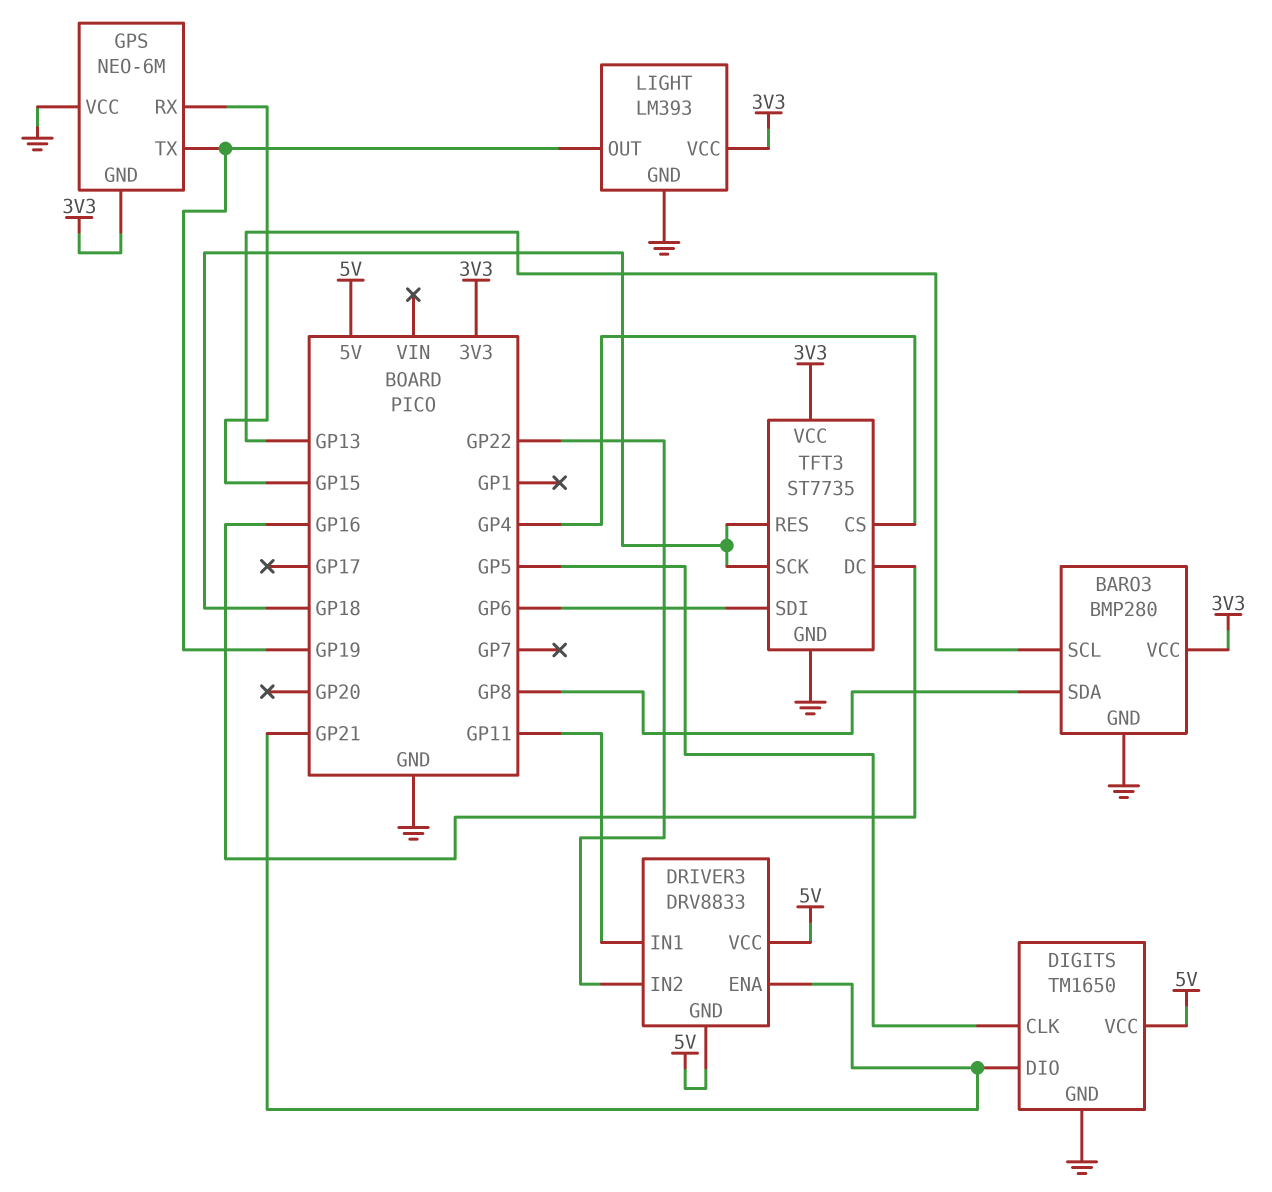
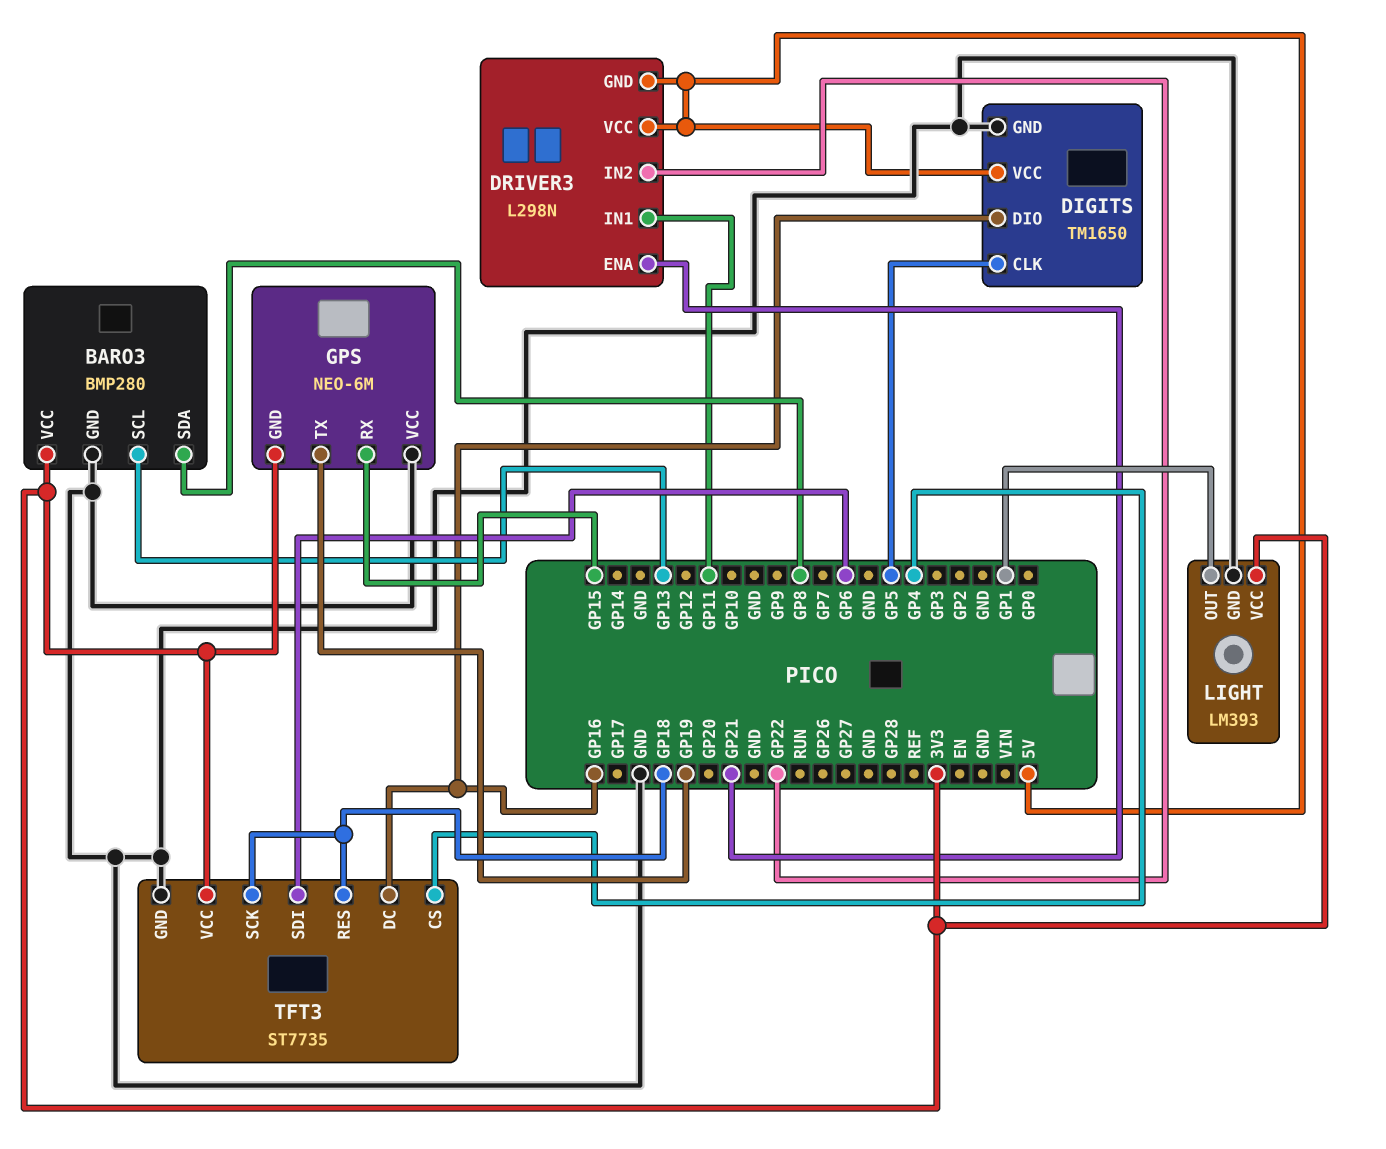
DIGITS pin DIO: GP21 -> GP16
DRIVER3: DRV8833 -> L298N
LIGHT pin OUT: GP19 -> GP1

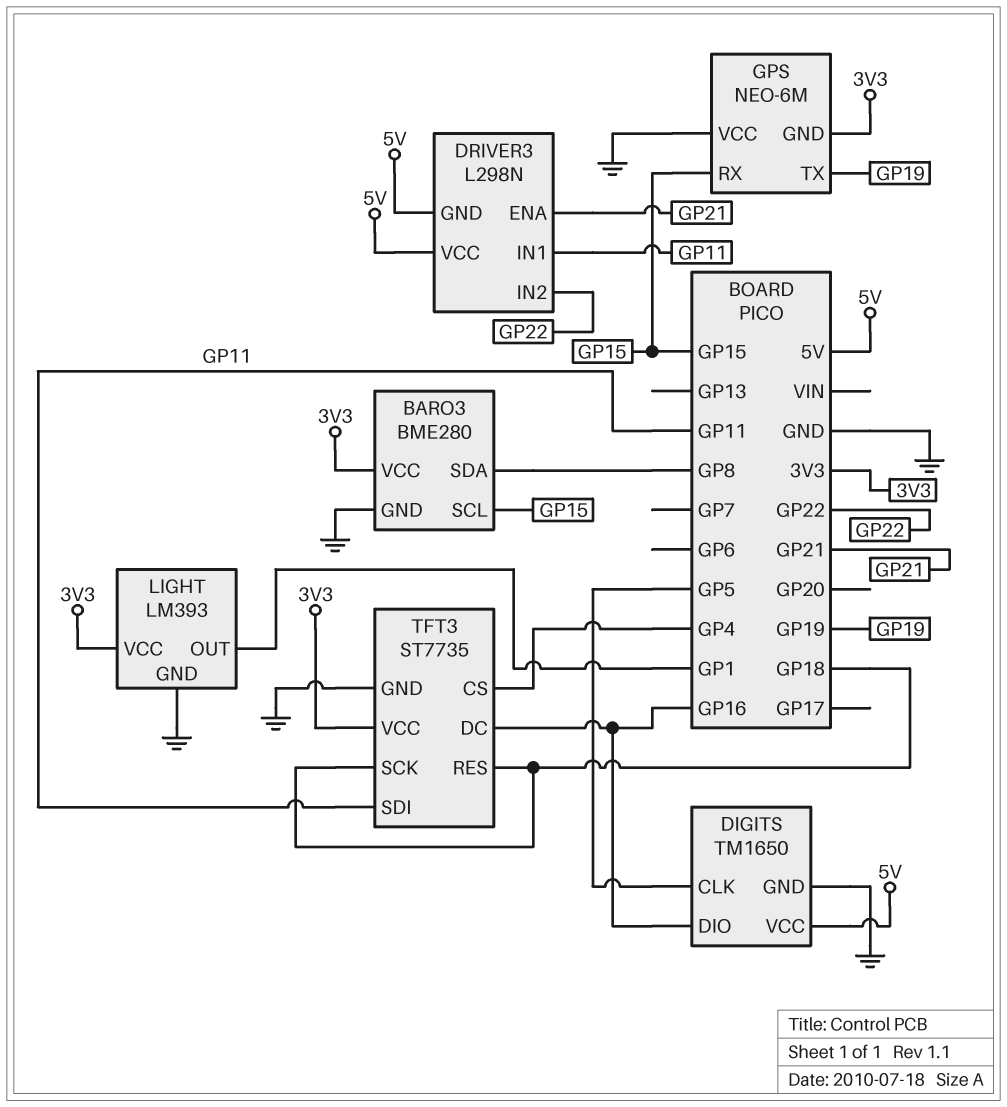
BARO3: BMP280 -> BME280
BARO3 pin SCL: GP13 -> GP15
TFT3 pin SDI: GP6 -> GP11

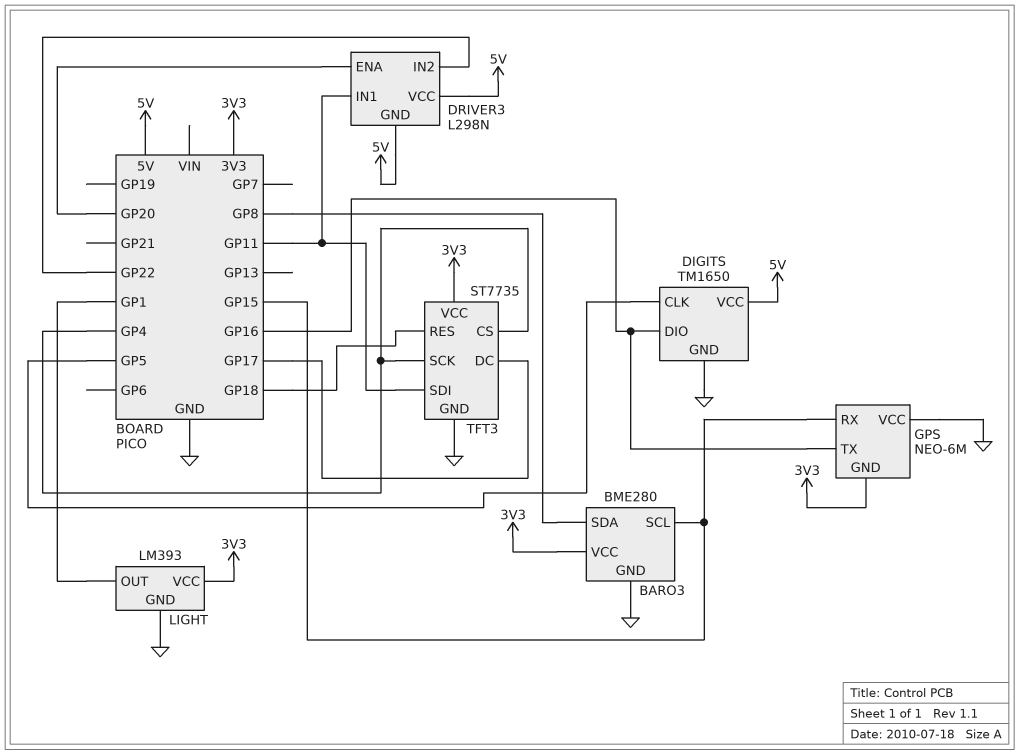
DRIVER3 pin ENA: GP21 -> GP20
GPS pin TX: GP19 -> GP16
TFT3 pin DC: GP16 -> GP17
TFT3 pin SCK: GP18 -> GP4

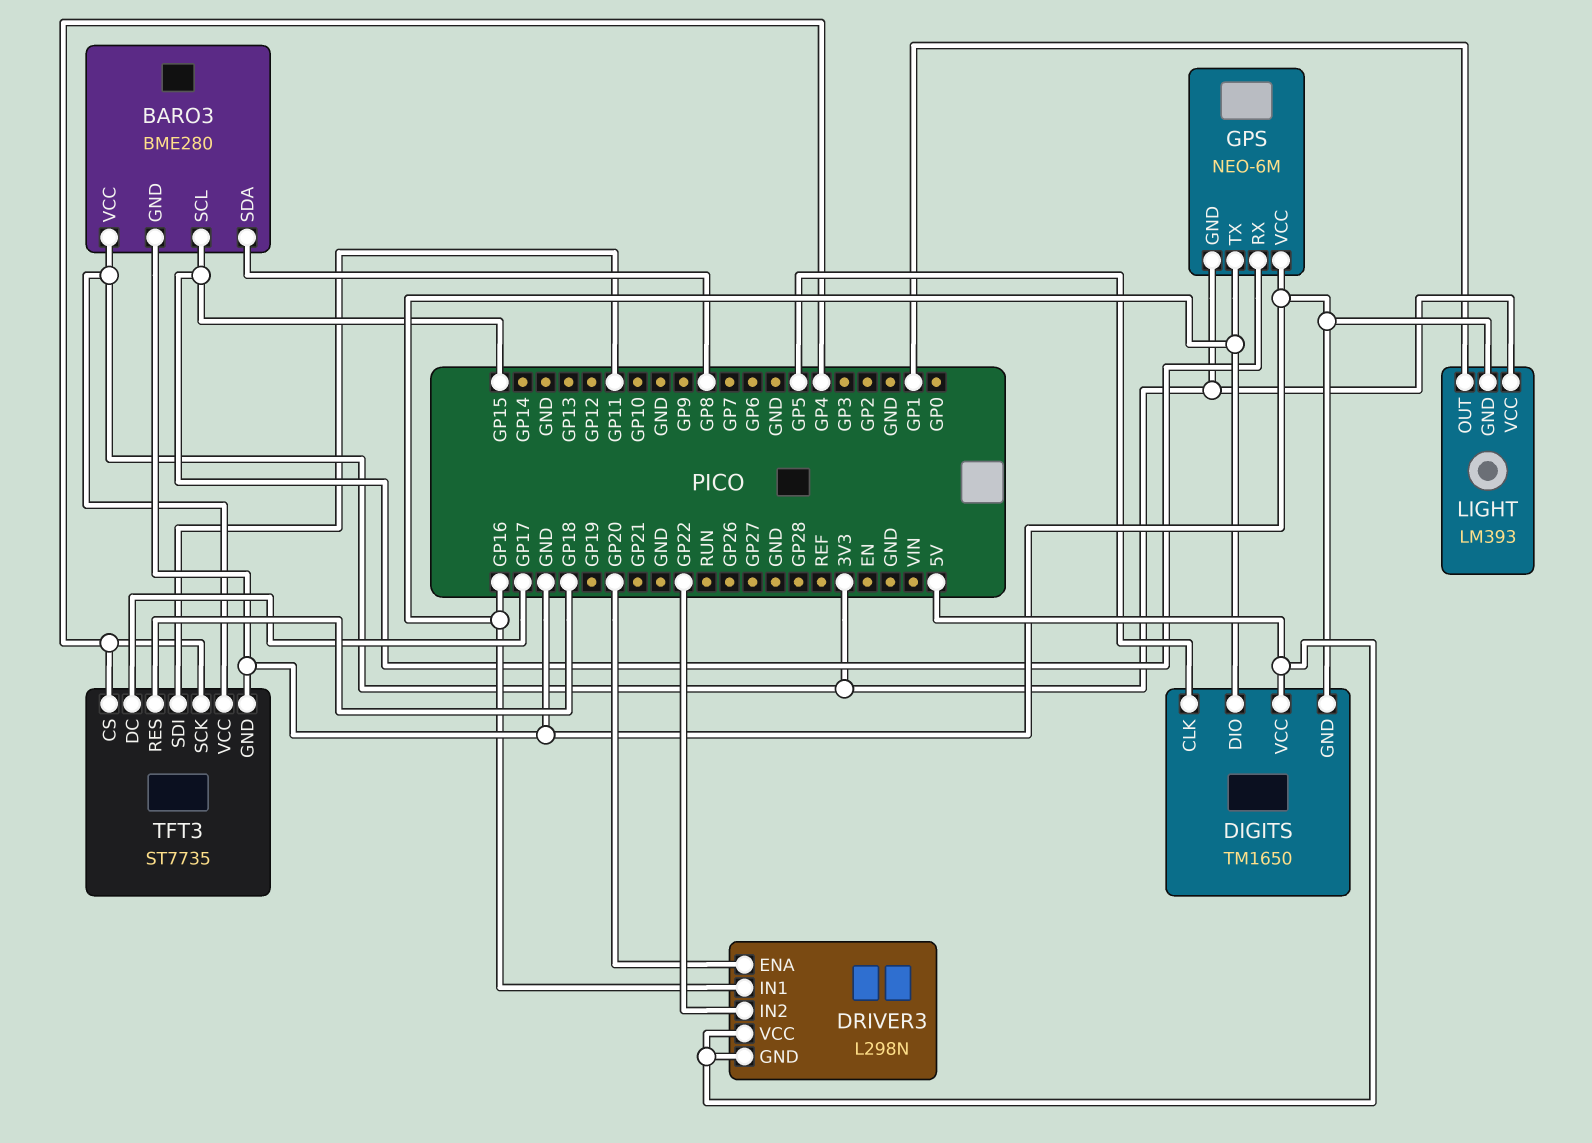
DRIVER3 pin IN1: GP11 -> GP16

